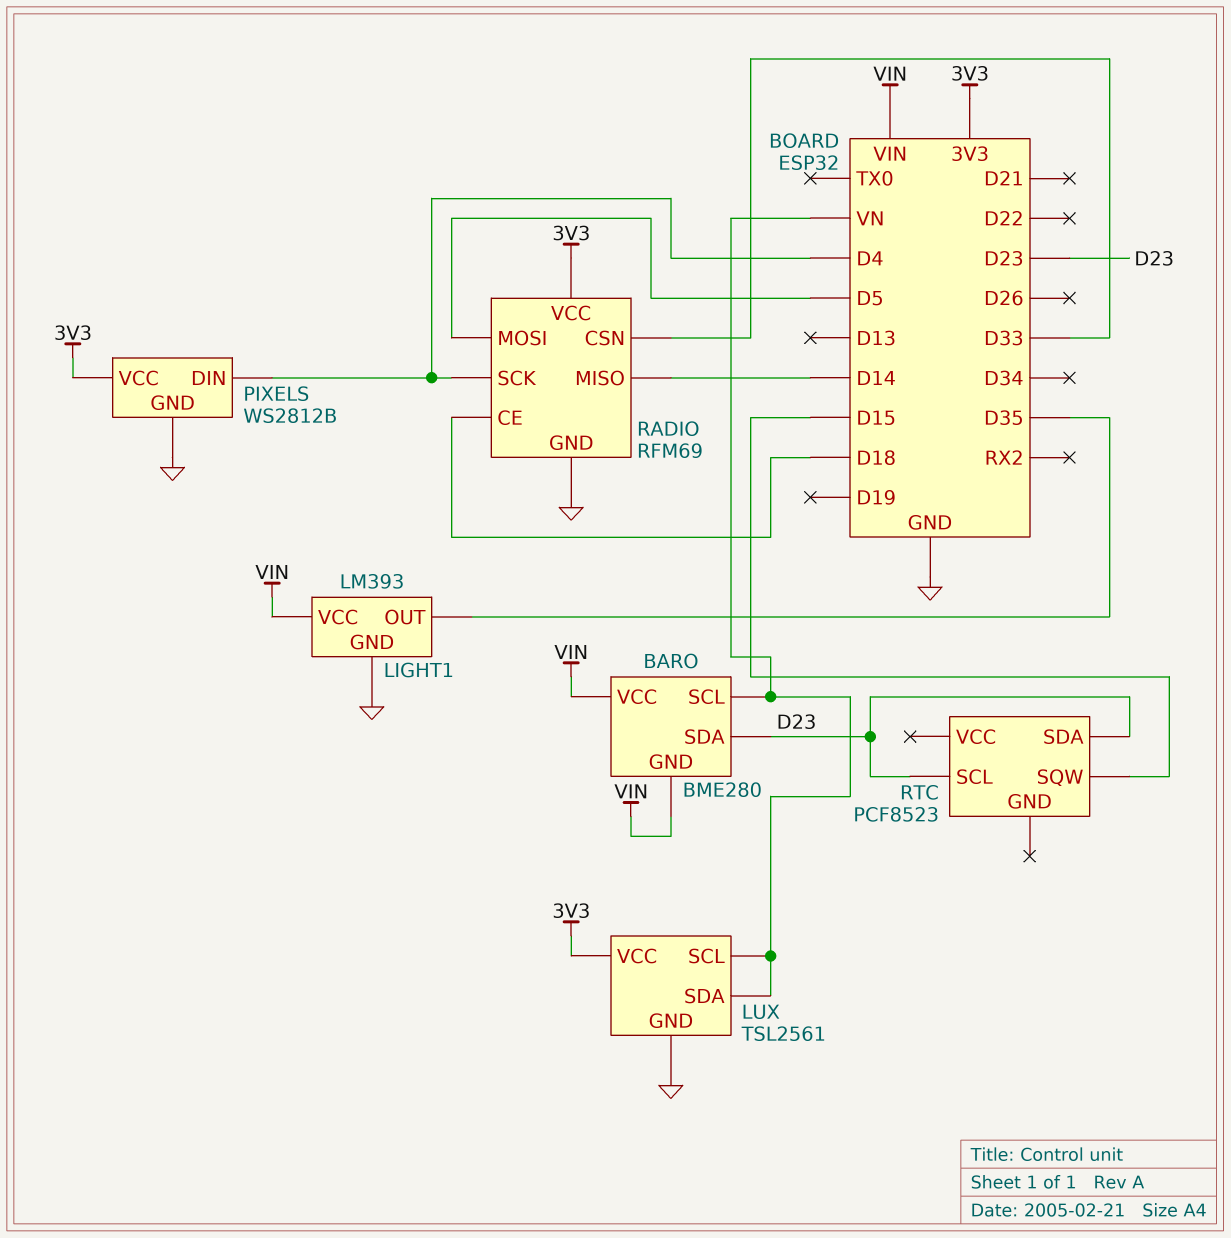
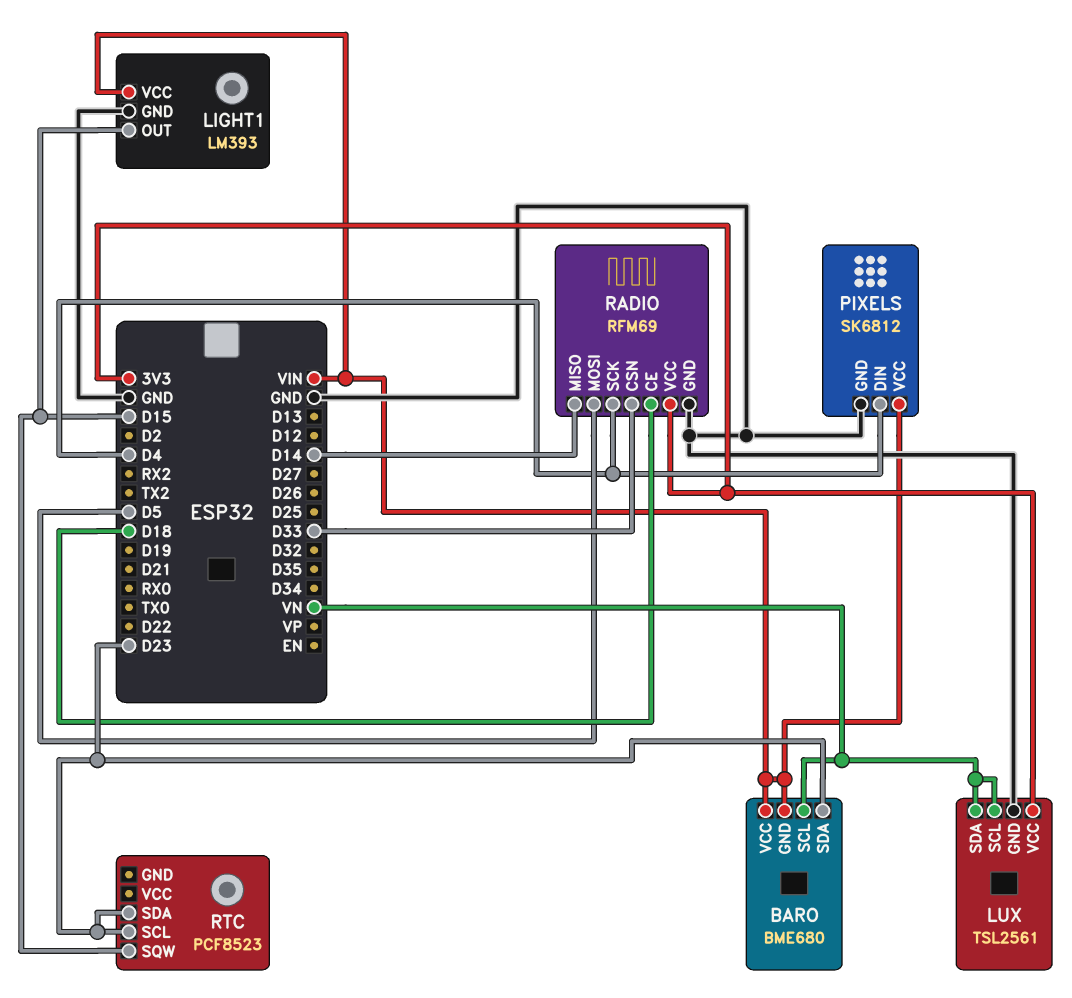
BARO: BME280 -> BME680
LIGHT1 pin OUT: D35 -> D15
PIXELS: WS2812B -> SK6812
PIXELS pin VCC: 3V3 -> VIN

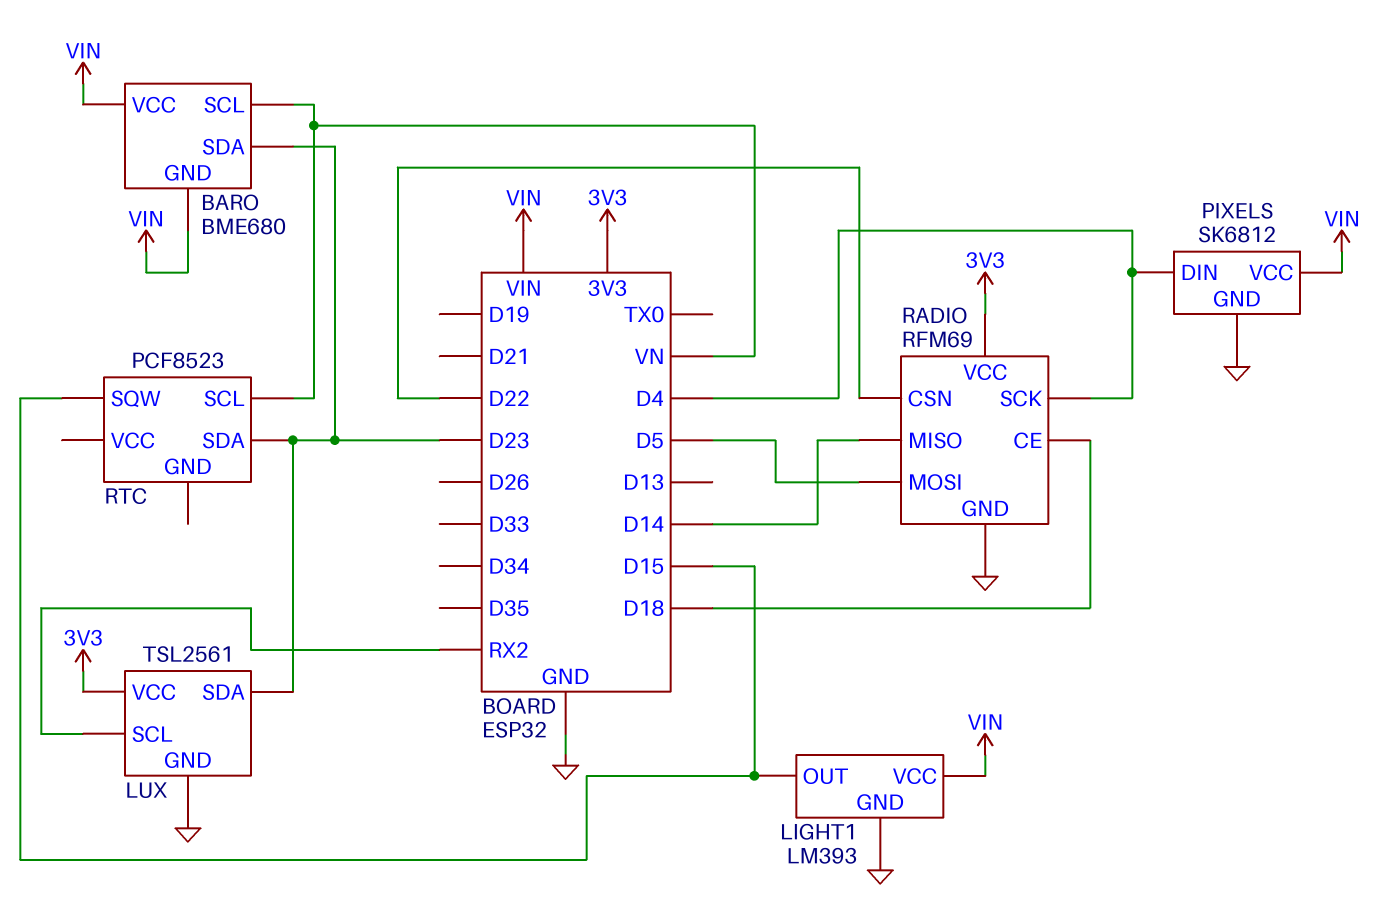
LUX pin SCL: VN -> RX2
LUX pin SDA: VN -> D23
RADIO pin CSN: D33 -> D22
RTC pin SCL: D23 -> VN

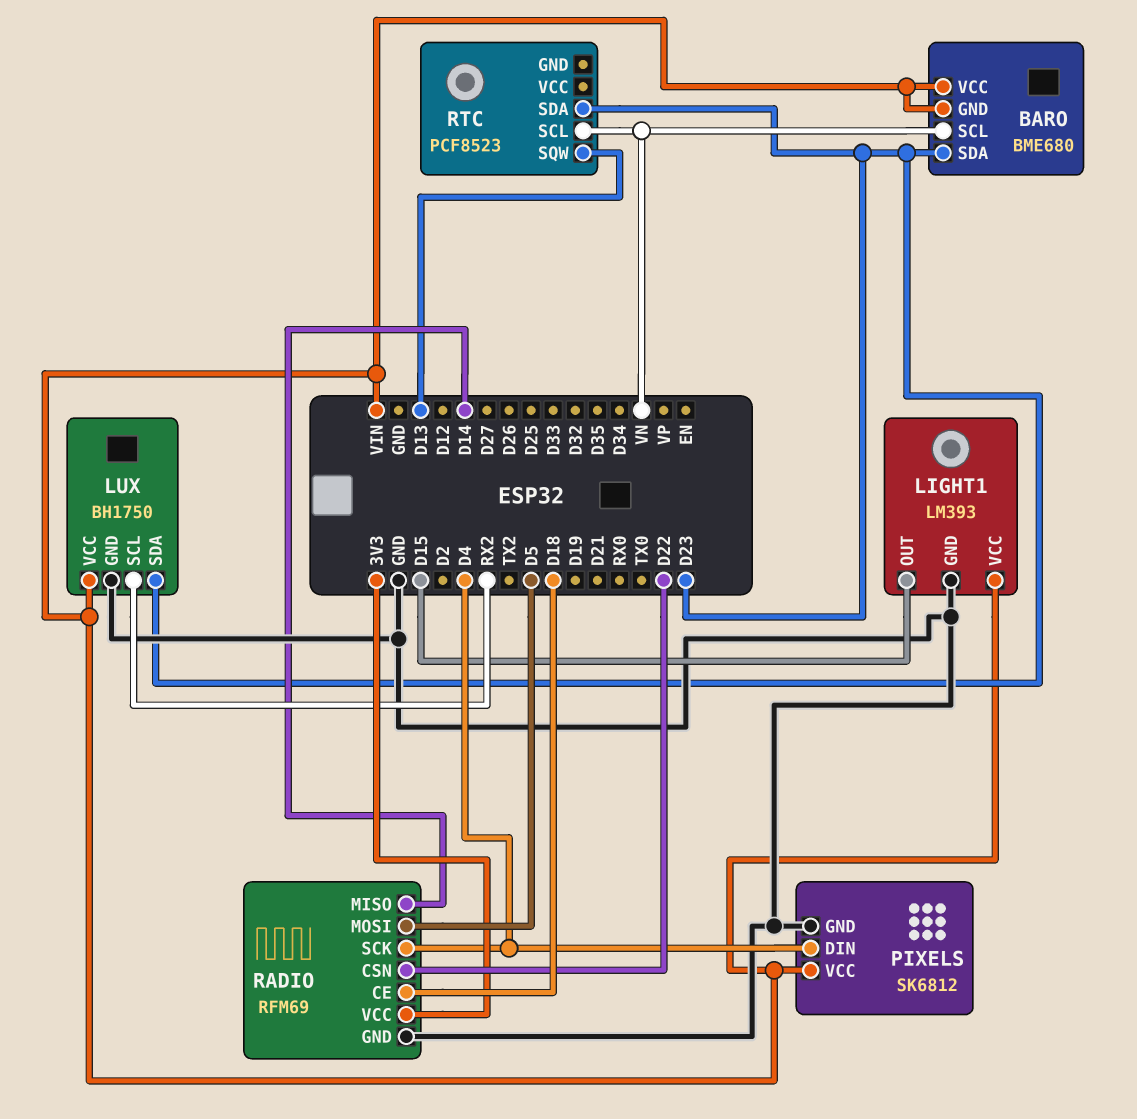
LUX: TSL2561 -> BH1750
LUX pin VCC: 3V3 -> VIN
RTC pin SQW: D15 -> D13

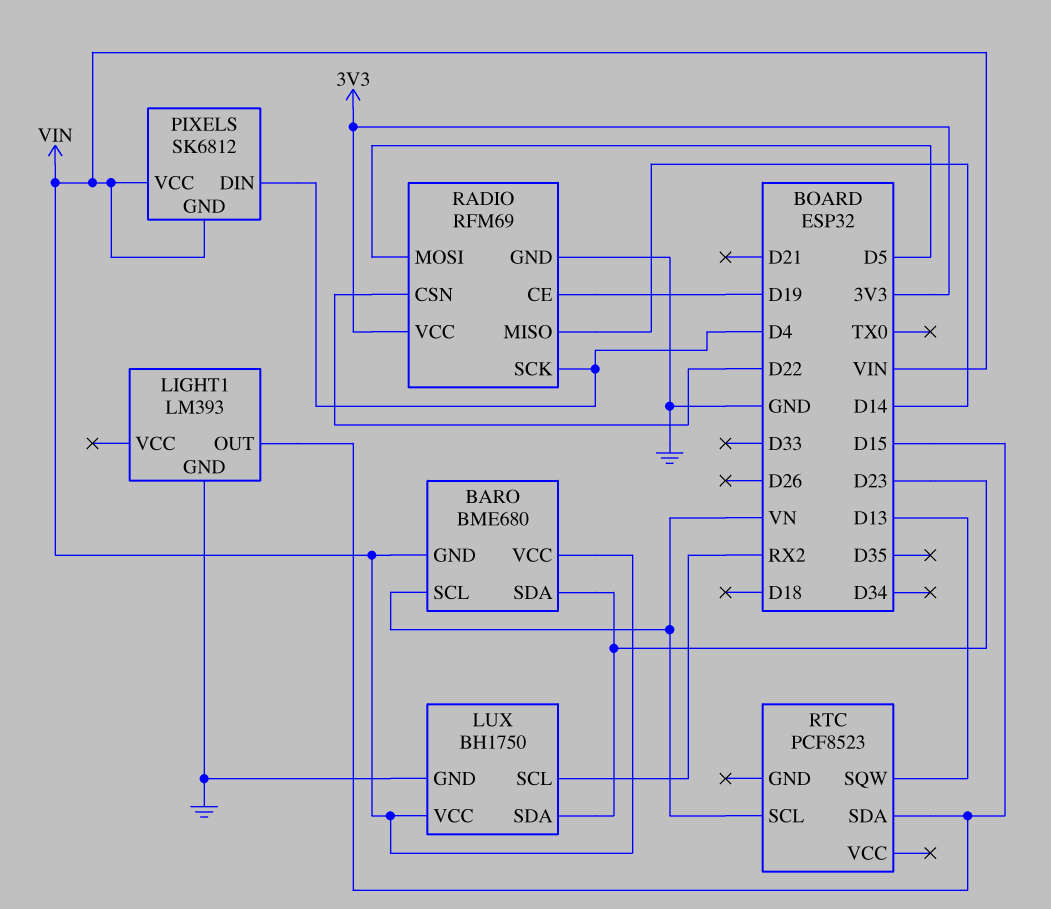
LIGHT1 pin VCC: VIN -> none
PIXELS pin GND: GND -> VIN
RADIO pin CE: D18 -> D19
RTC pin SDA: D23 -> D15

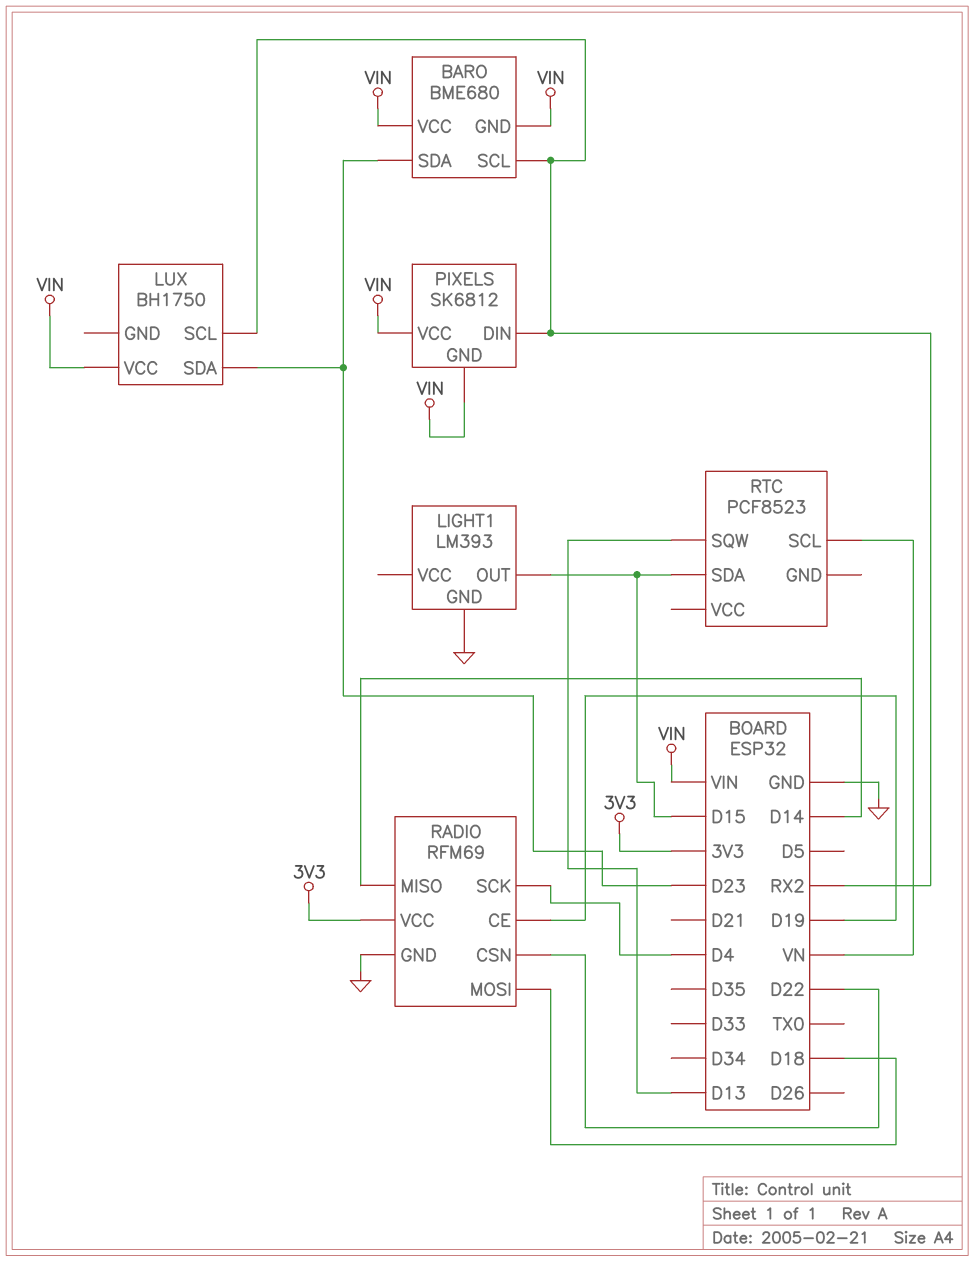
BARO pin SCL: VN -> RX2
LUX pin GND: GND -> none
PIXELS pin DIN: D4 -> RX2
RADIO pin MOSI: D5 -> D18

